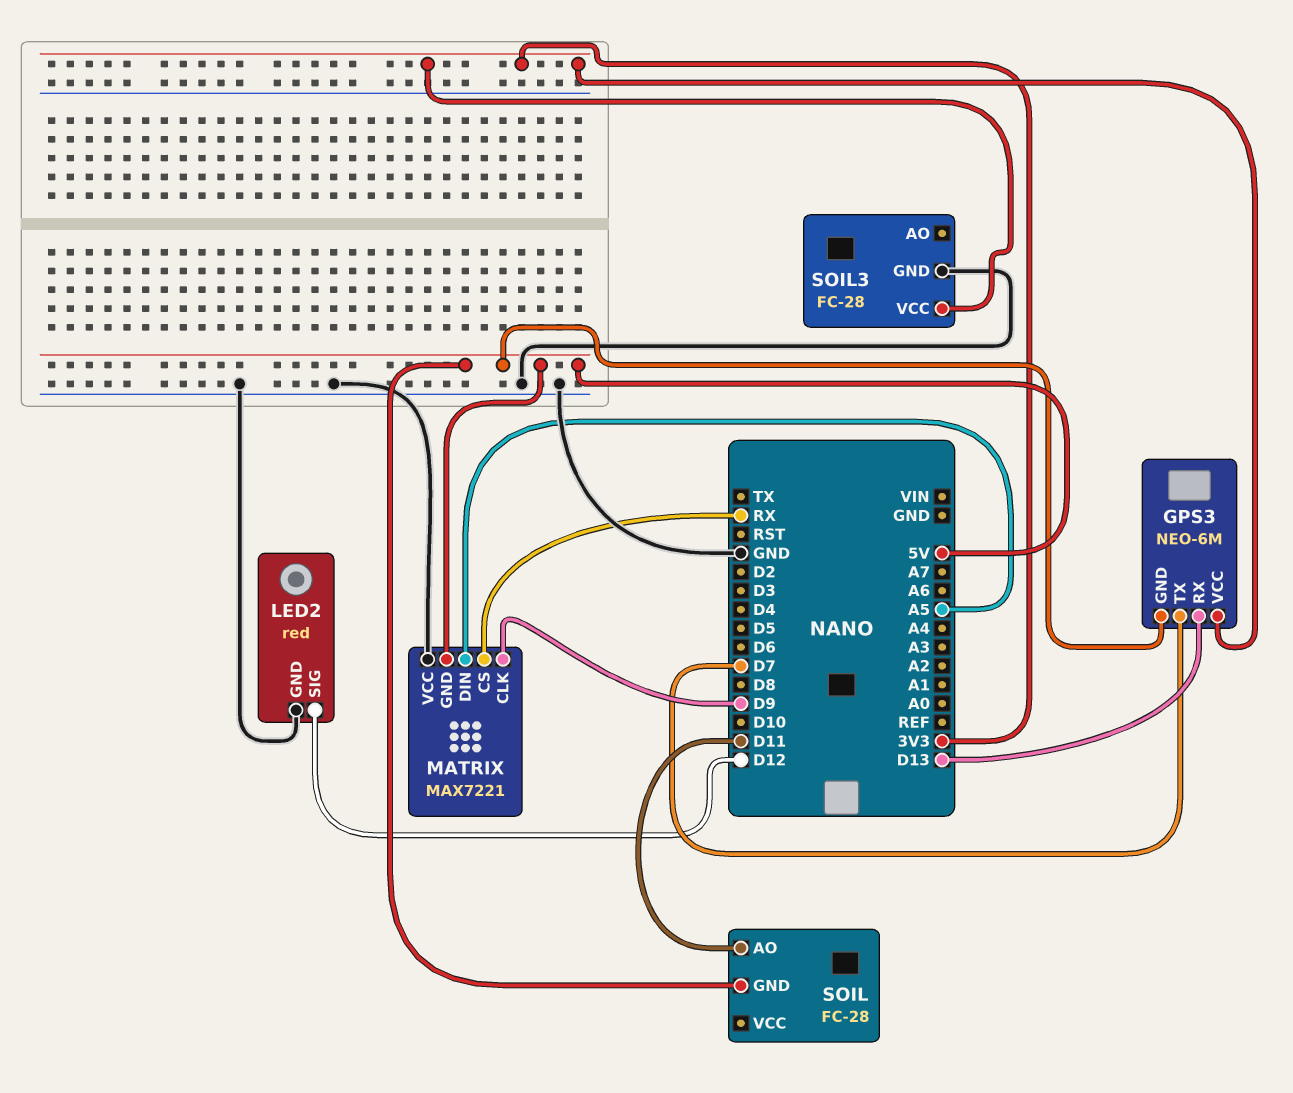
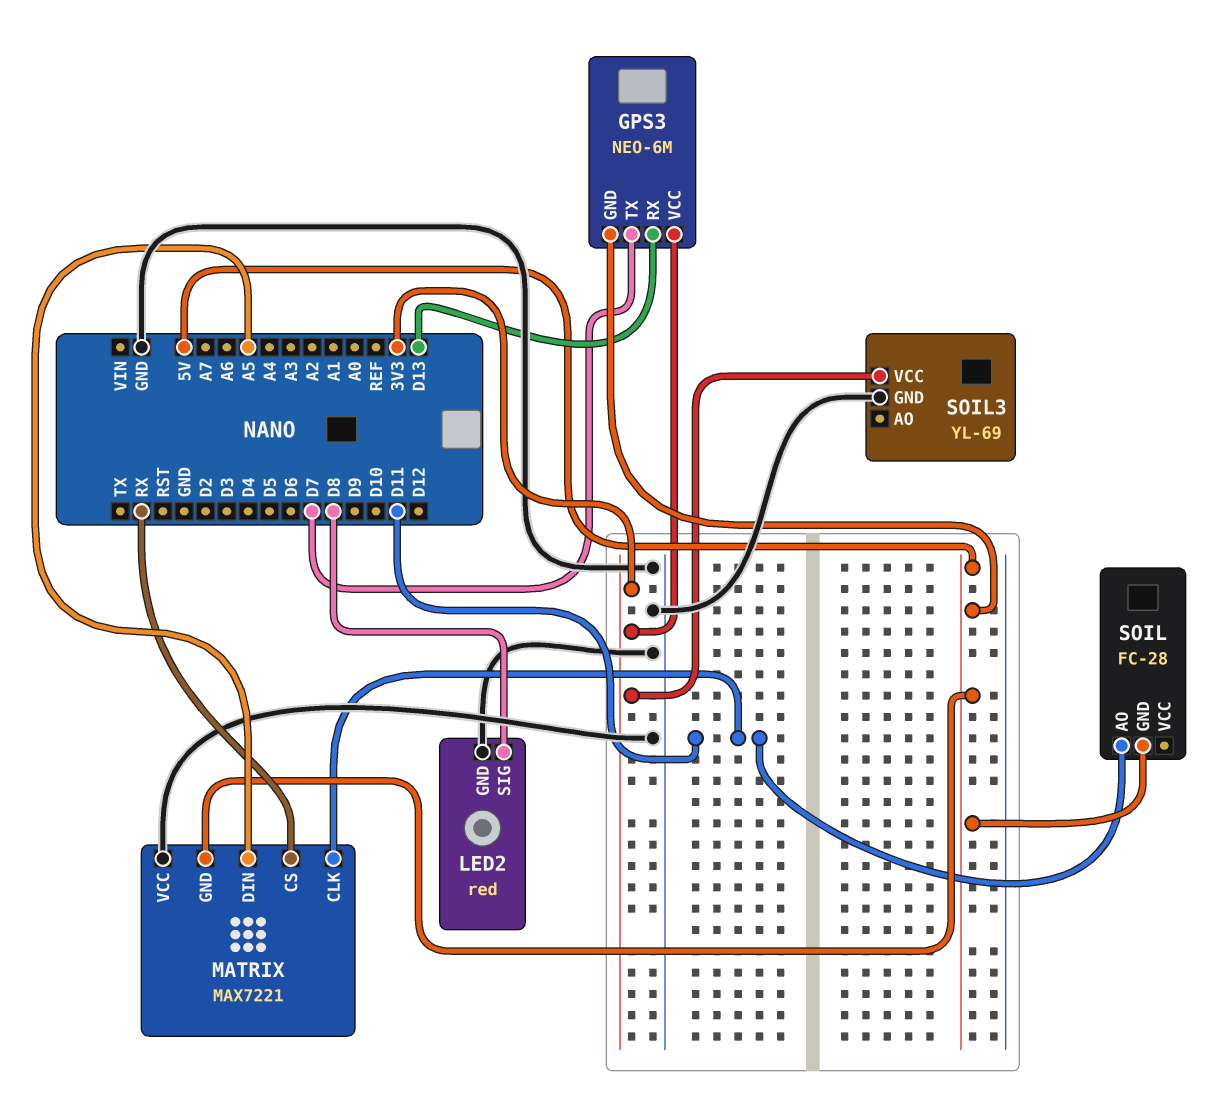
LED2 pin SIG: D12 -> D8
MATRIX pin CLK: D9 -> D11
SOIL3: FC-28 -> YL-69

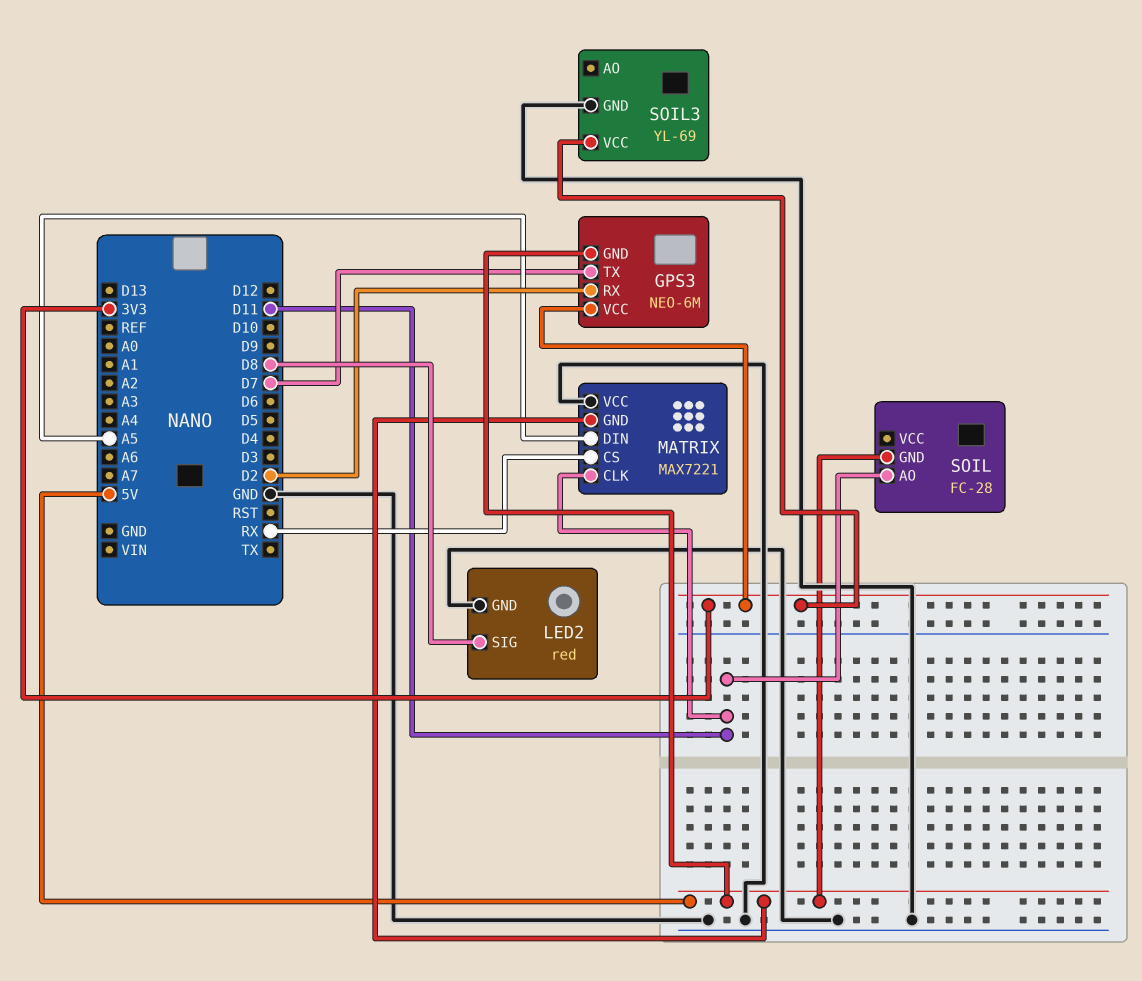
GPS3 pin RX: D13 -> D2

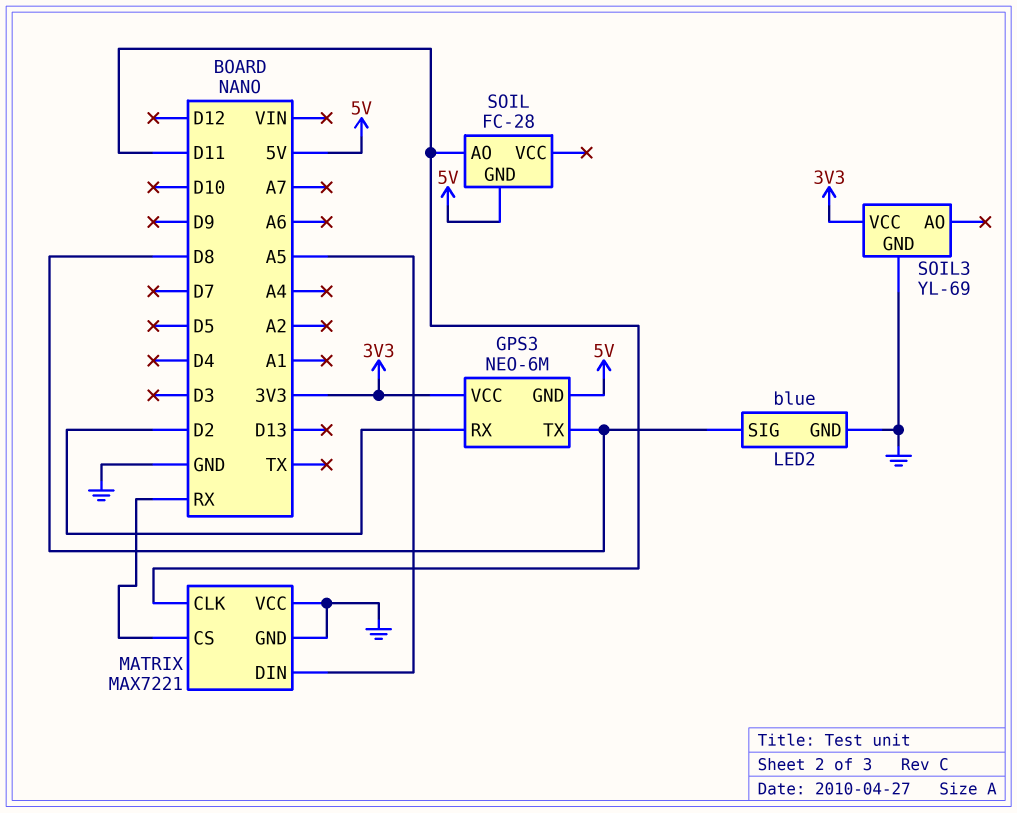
GPS3 pin TX: D7 -> D8
LED2: red -> blue
MATRIX pin GND: 5V -> GND

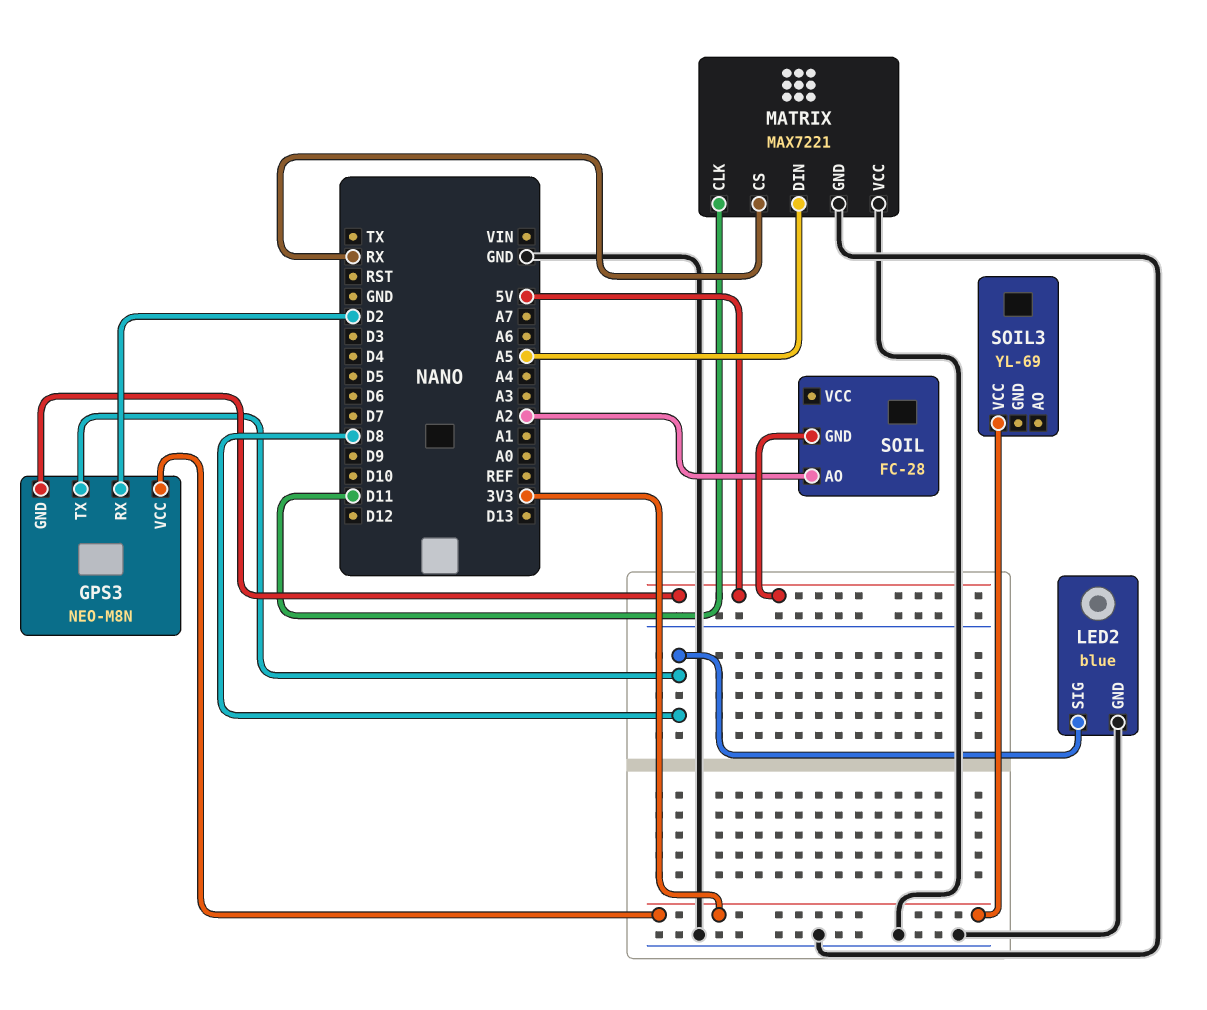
GPS3: NEO-6M -> NEO-M8N
SOIL pin AO: D11 -> A2
SOIL3 pin GND: GND -> none

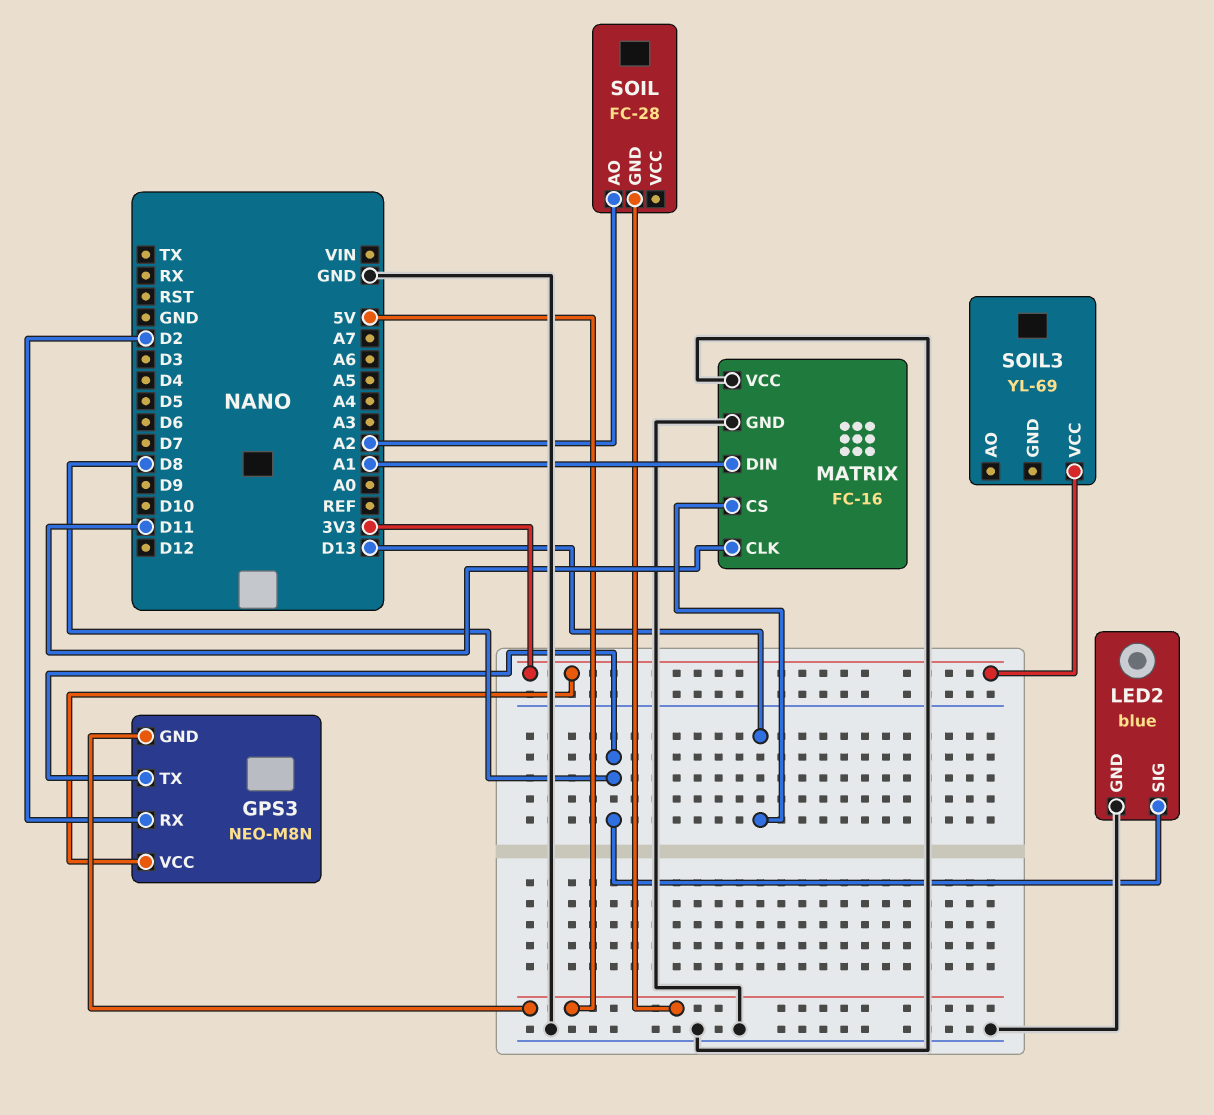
MATRIX: MAX7221 -> FC-16
MATRIX pin CS: RX -> D13
MATRIX pin DIN: A5 -> A1

